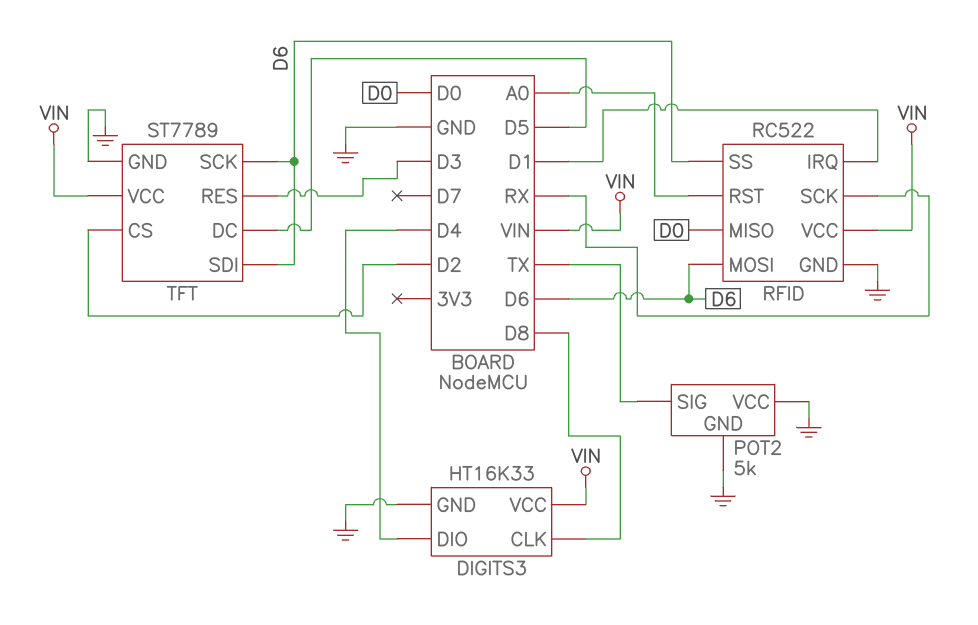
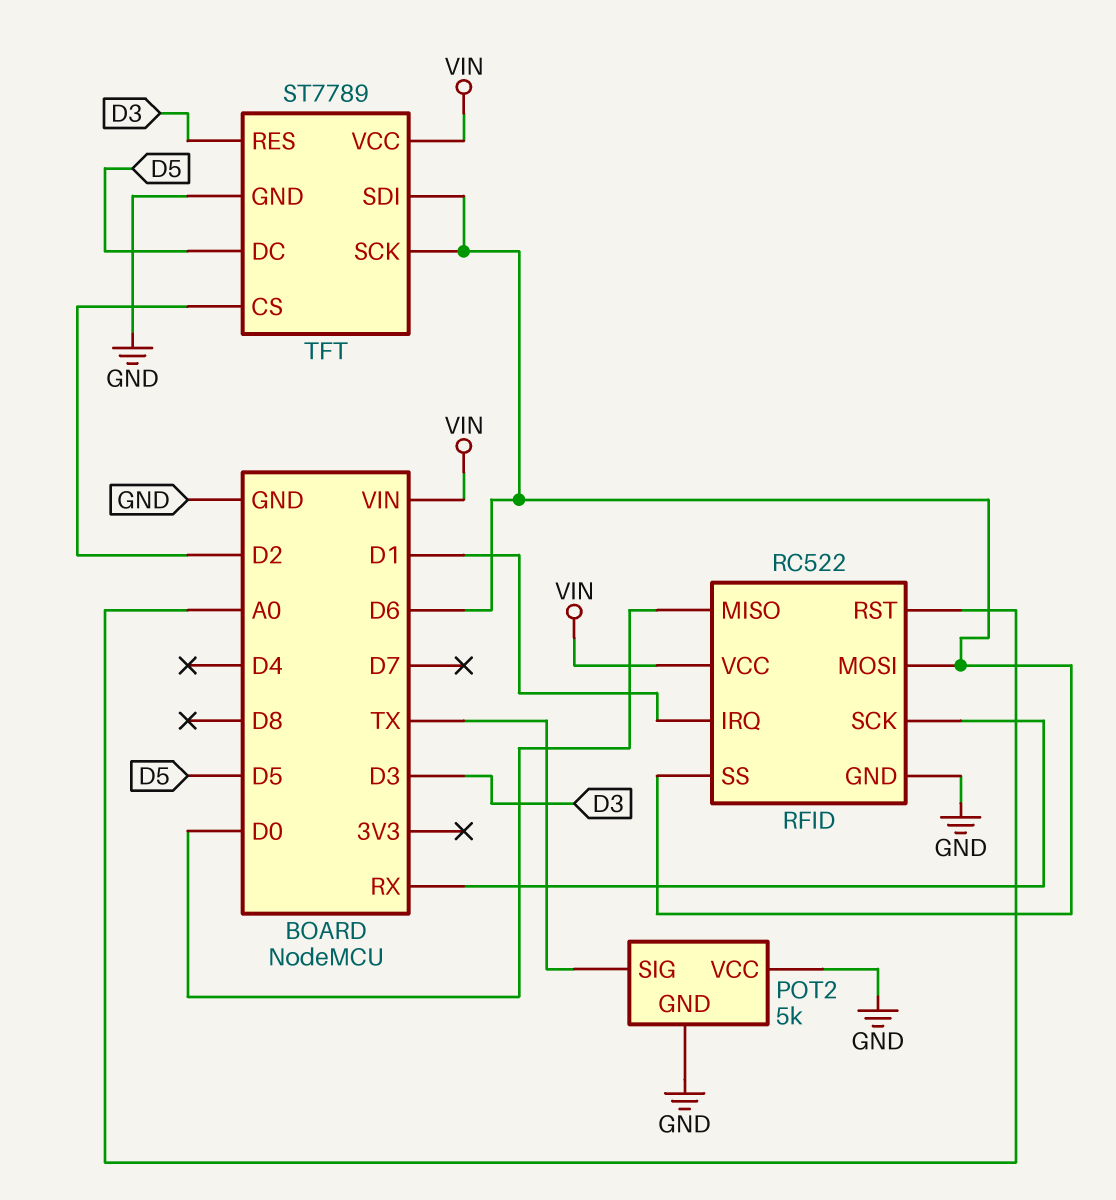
DIGITS3: HT16K33 -> none
DIGITS3 pin CLK: D8 -> none
DIGITS3 pin DIO: D4 -> none
DIGITS3 pin GND: GND -> none
DIGITS3 pin VCC: VIN -> none

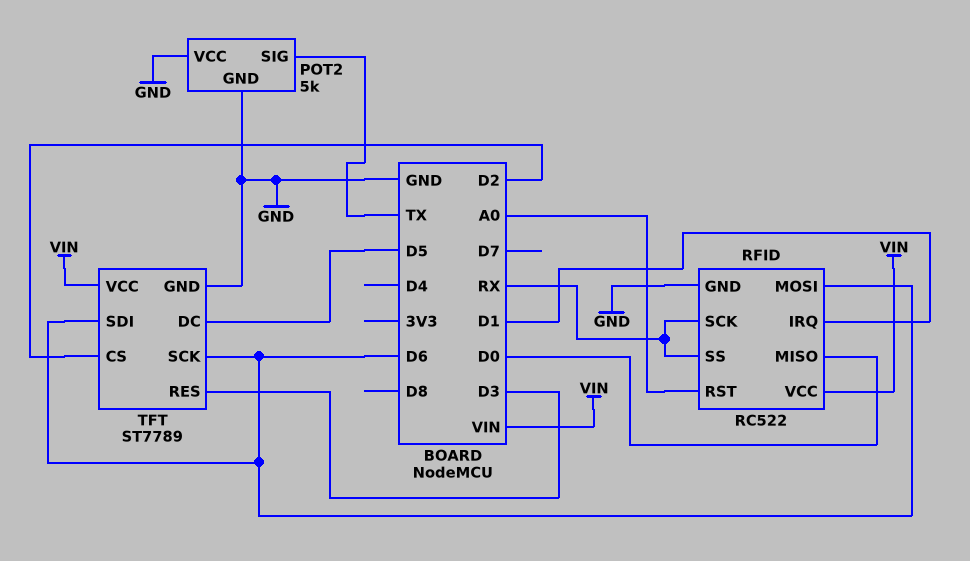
RFID pin SS: D6 -> RX

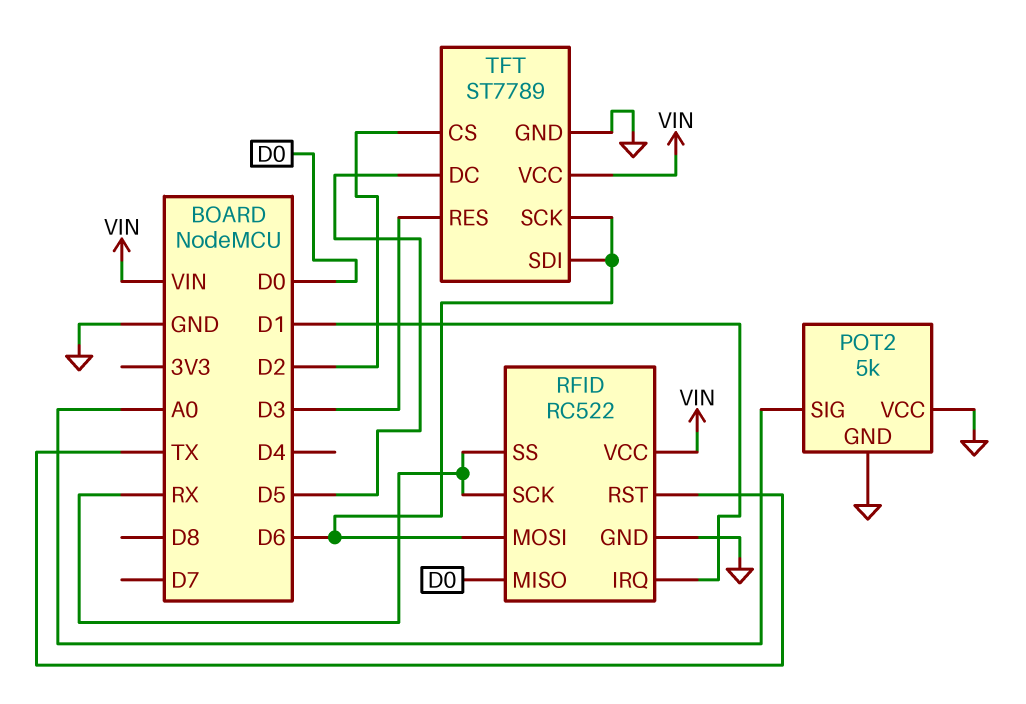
POT2 pin SIG: TX -> A0
RFID pin RST: A0 -> TX

